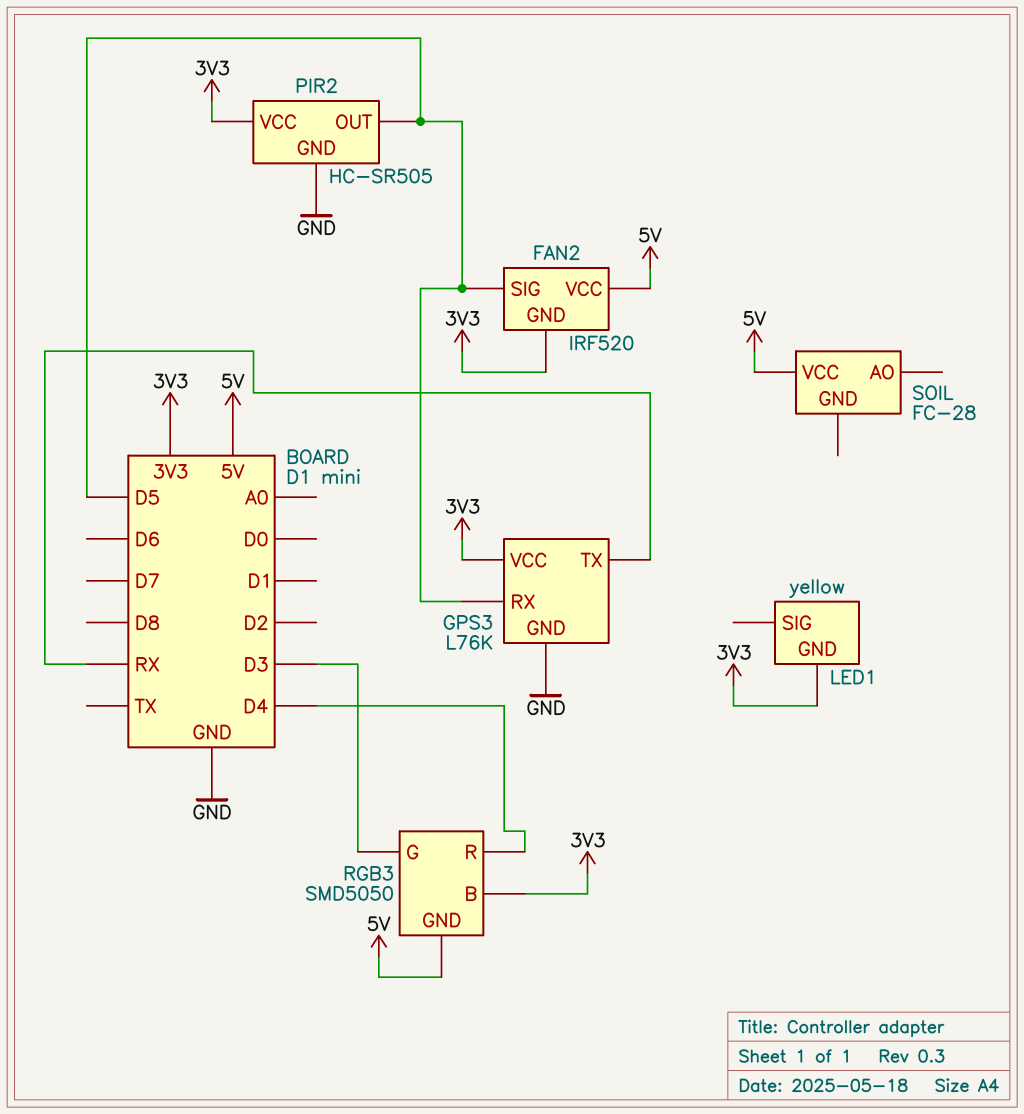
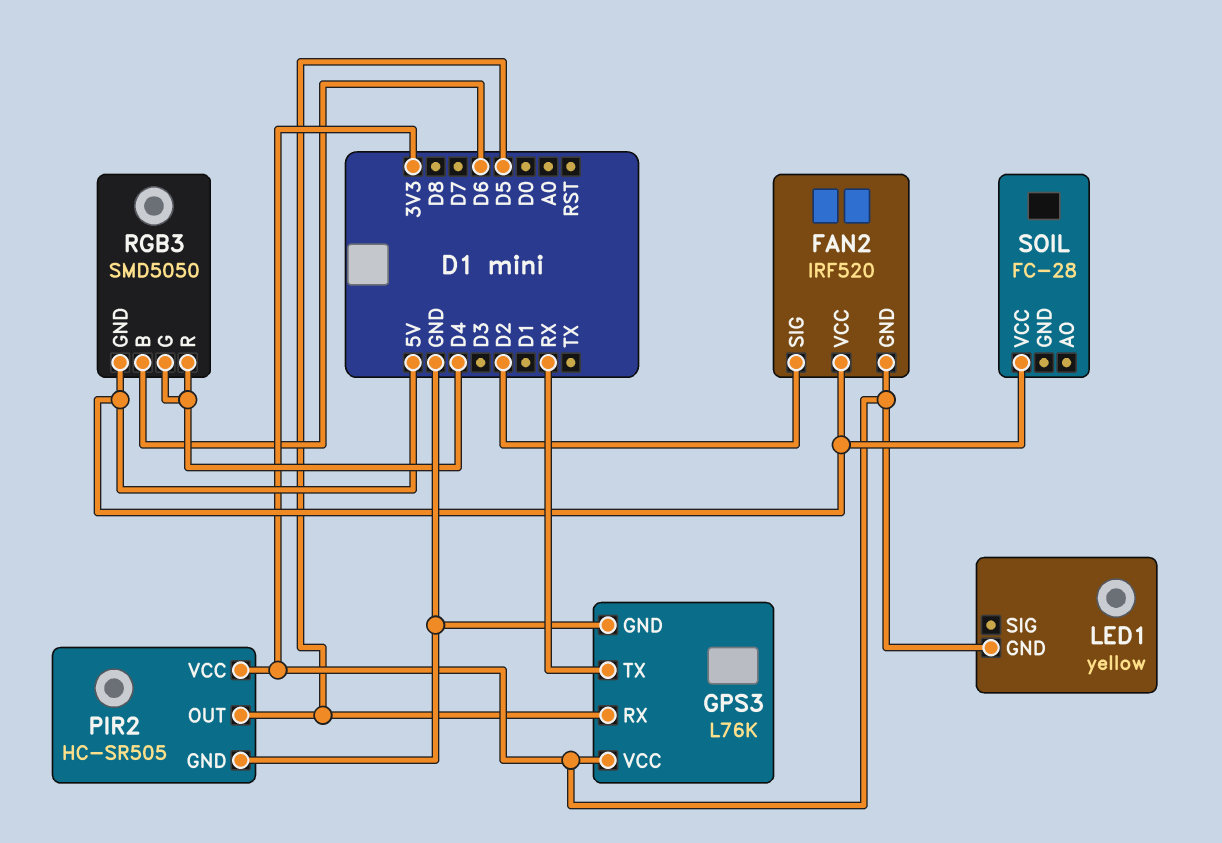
FAN2 pin SIG: D5 -> D2
RGB3 pin B: 3V3 -> D6
RGB3 pin G: D3 -> D4

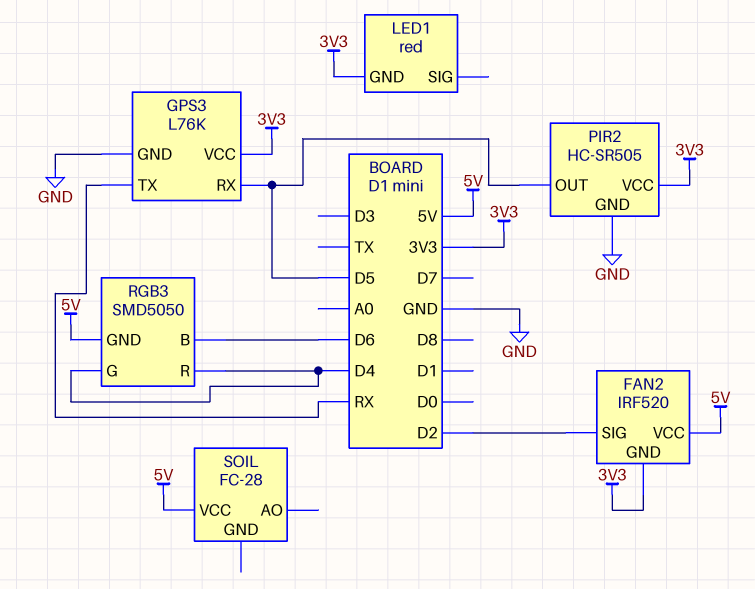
LED1: yellow -> red

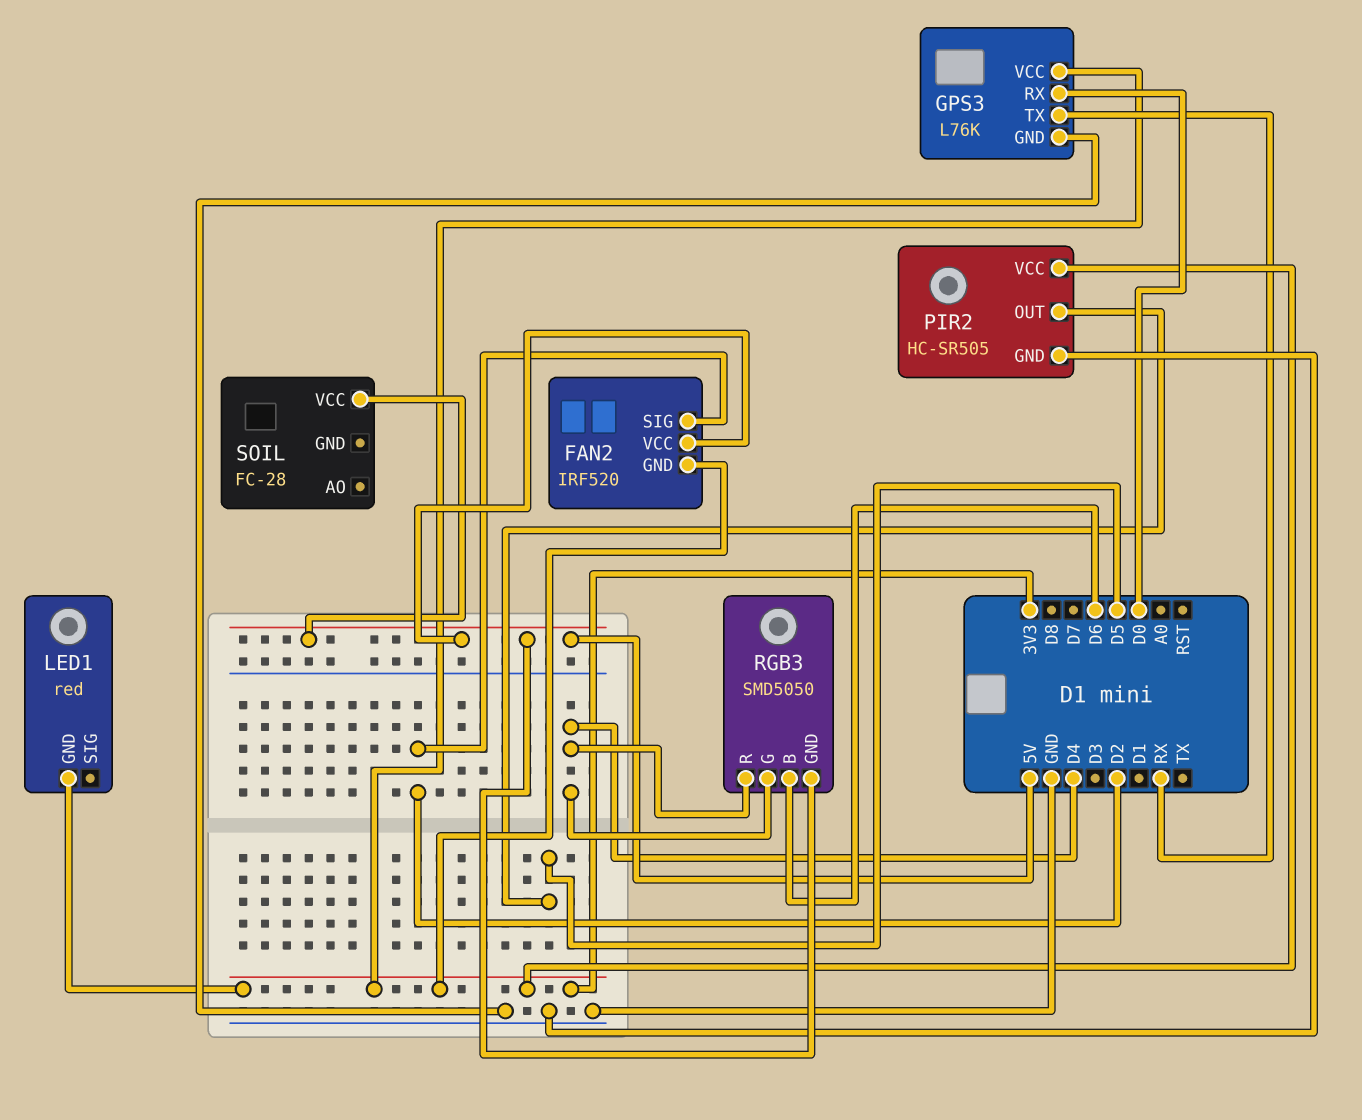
GPS3 pin RX: D5 -> D0

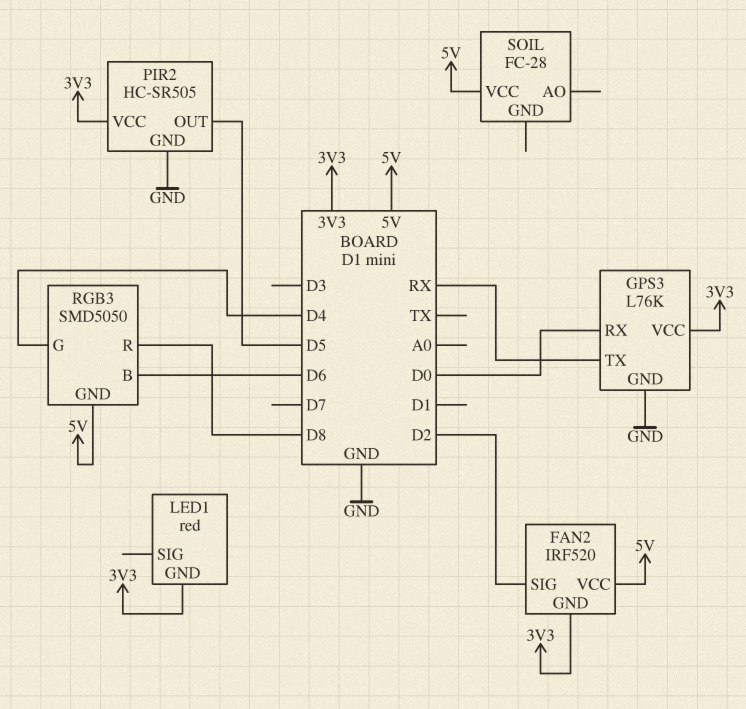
RGB3 pin R: D4 -> D8

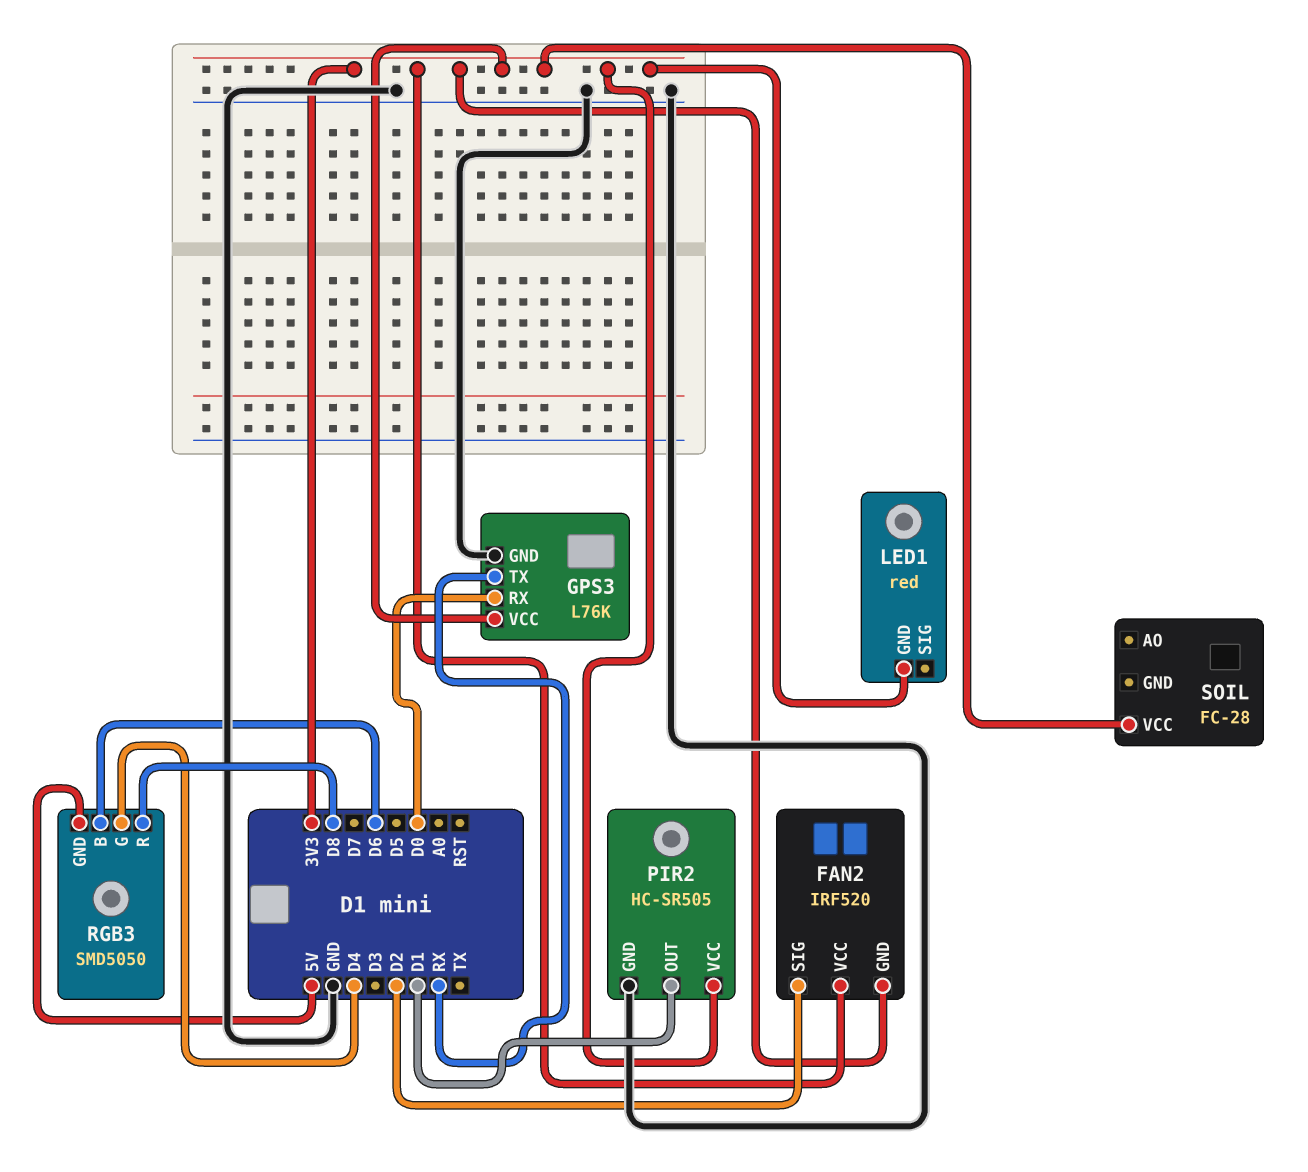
FAN2 pin VCC: 5V -> 3V3
PIR2 pin OUT: D5 -> D1
SOIL pin VCC: 5V -> 3V3

